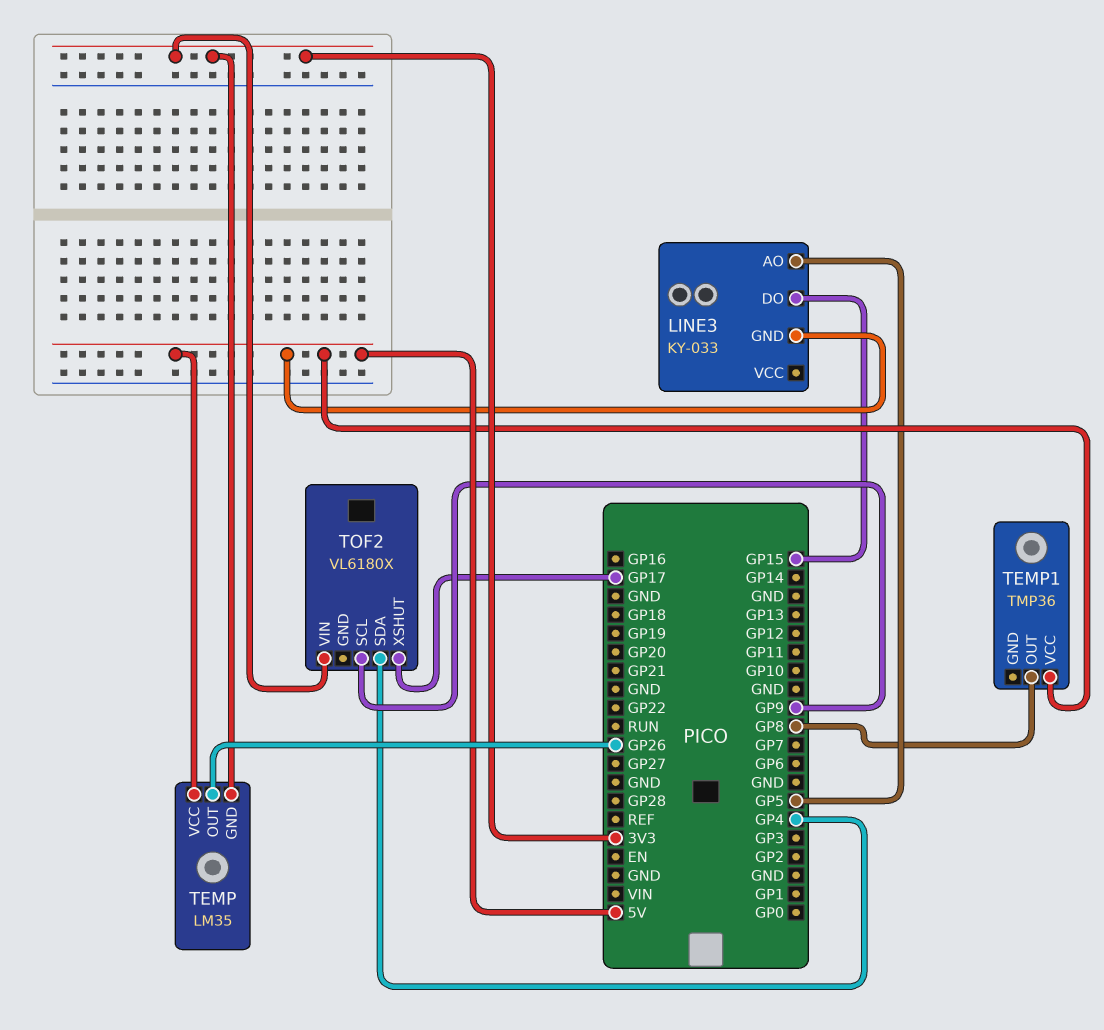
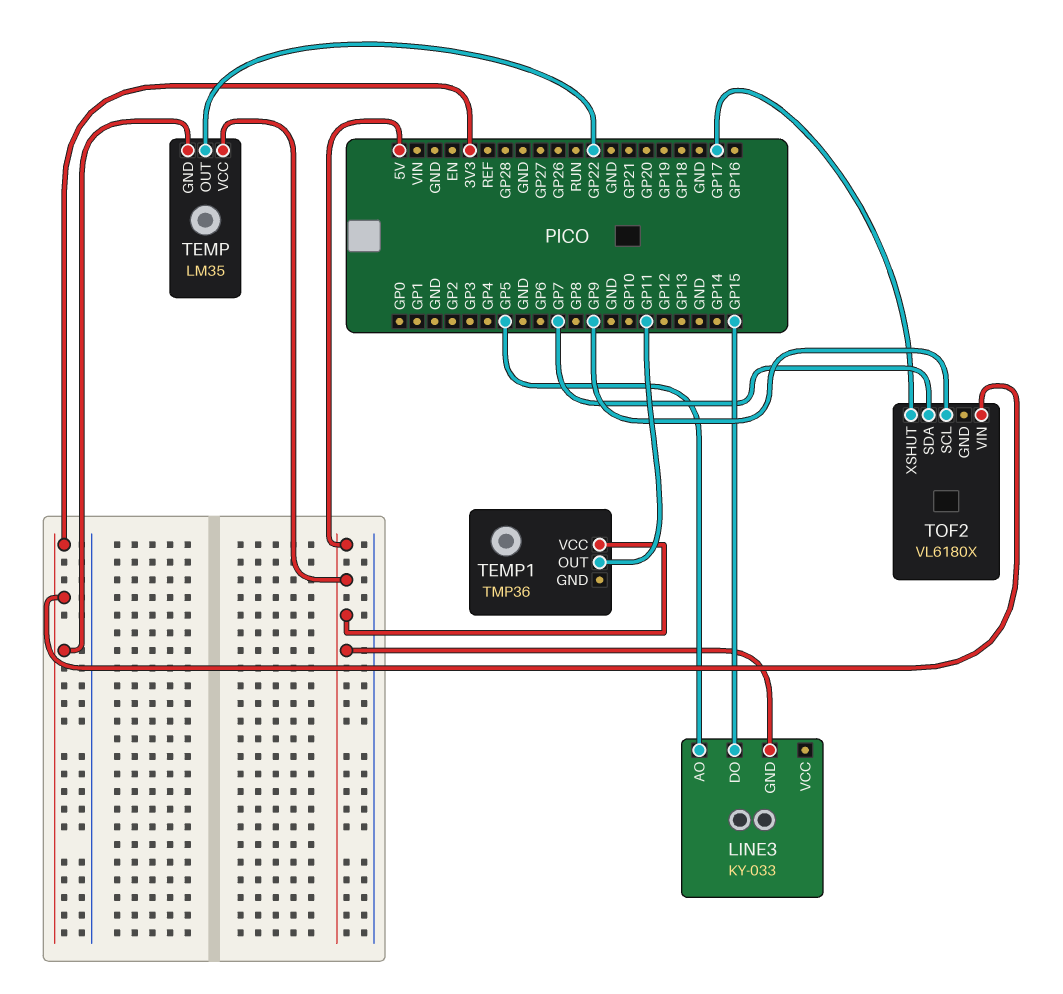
TEMP pin OUT: GP26 -> GP22
TEMP1 pin OUT: GP8 -> GP11
TOF2 pin SDA: GP4 -> GP7

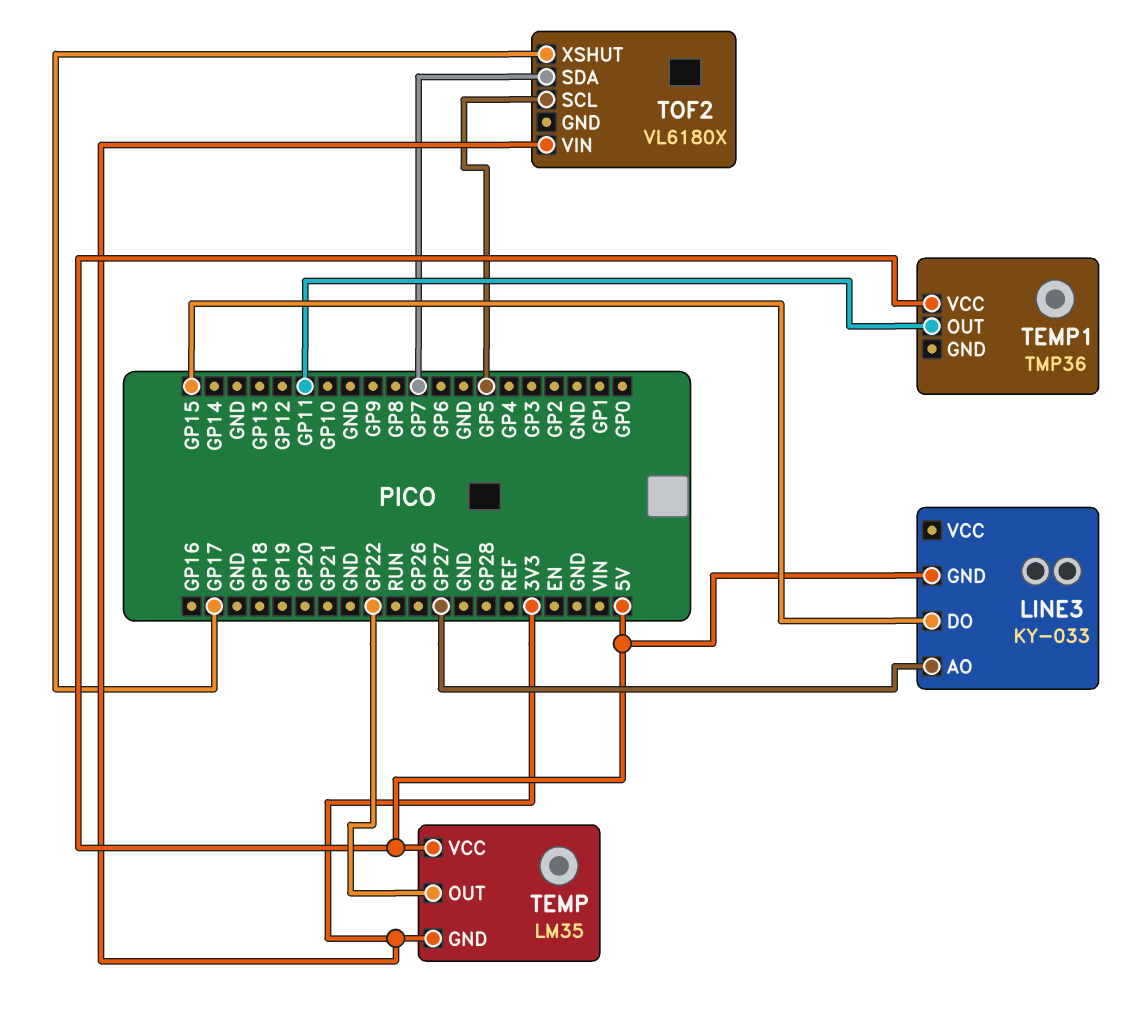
LINE3 pin AO: GP5 -> GP27
TOF2 pin SCL: GP9 -> GP5

